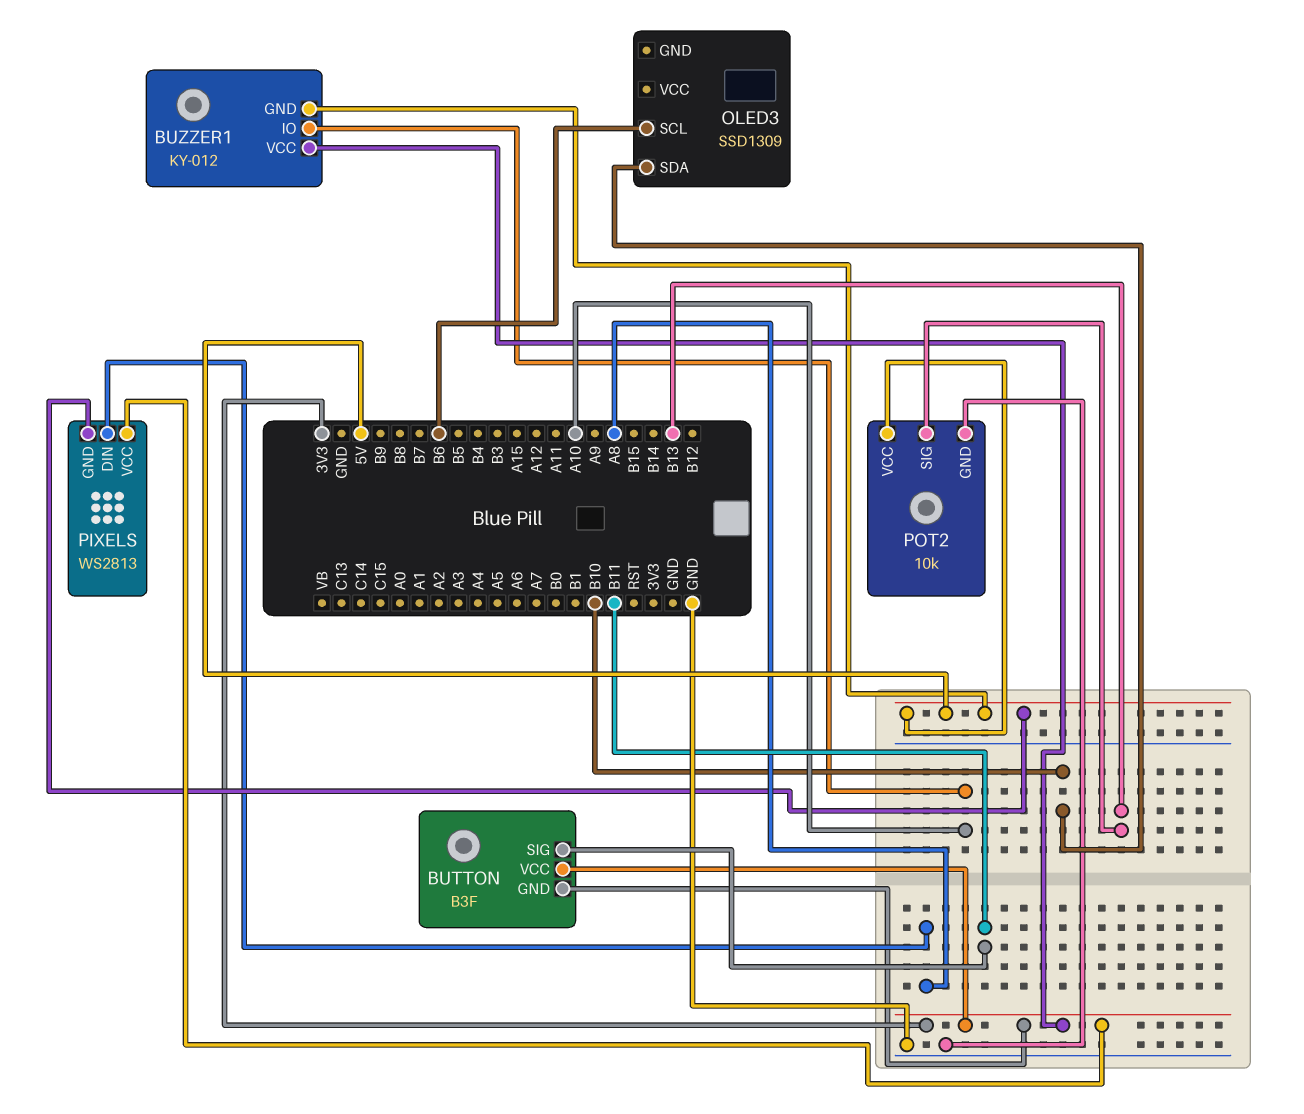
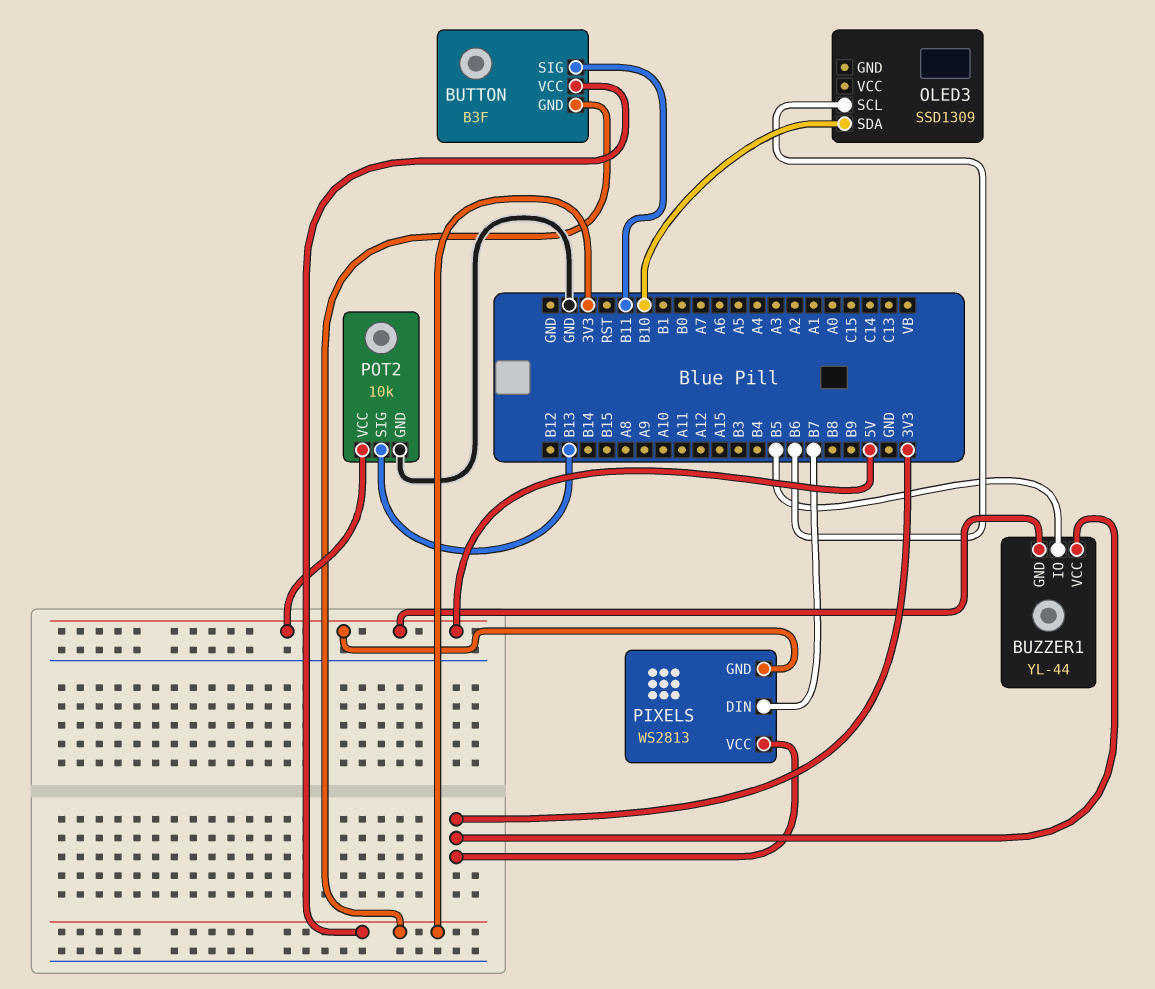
BUZZER1: KY-012 -> YL-44
BUZZER1 pin IO: A10 -> B5
PIXELS pin DIN: A8 -> B7

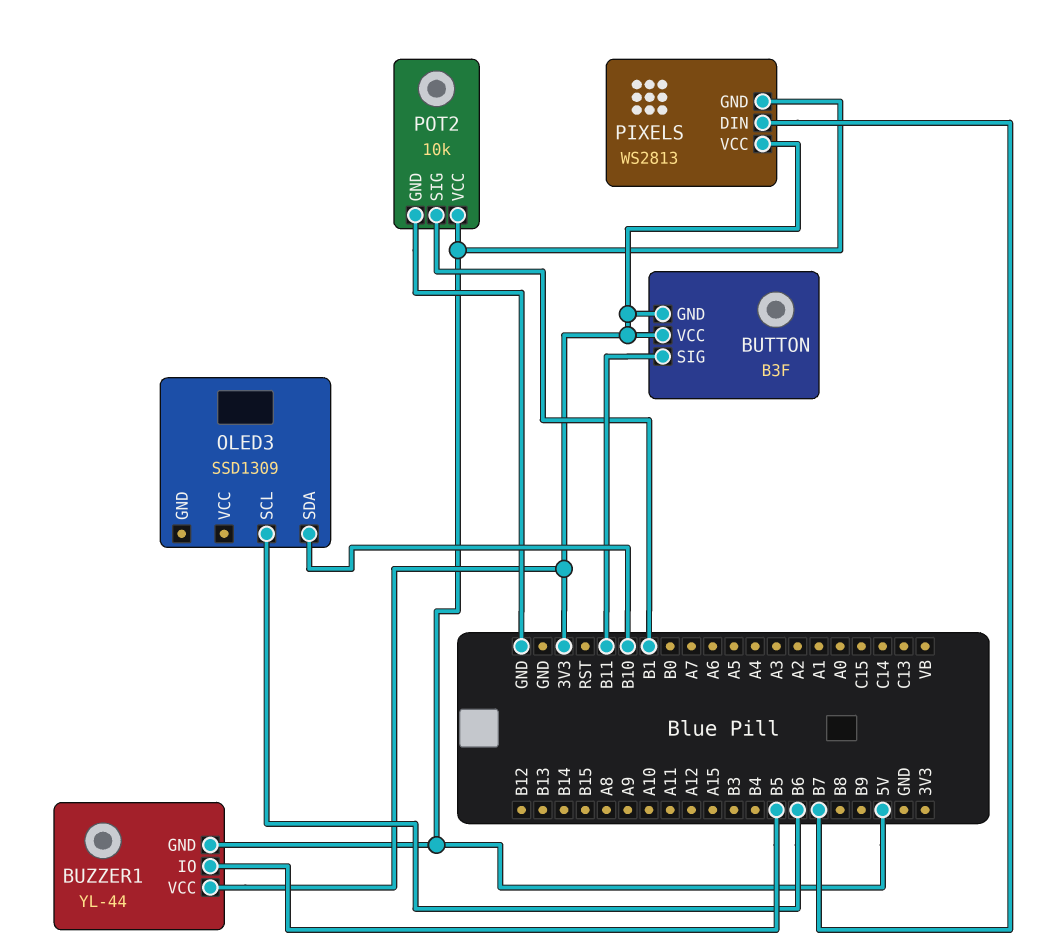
POT2 pin SIG: B13 -> B1

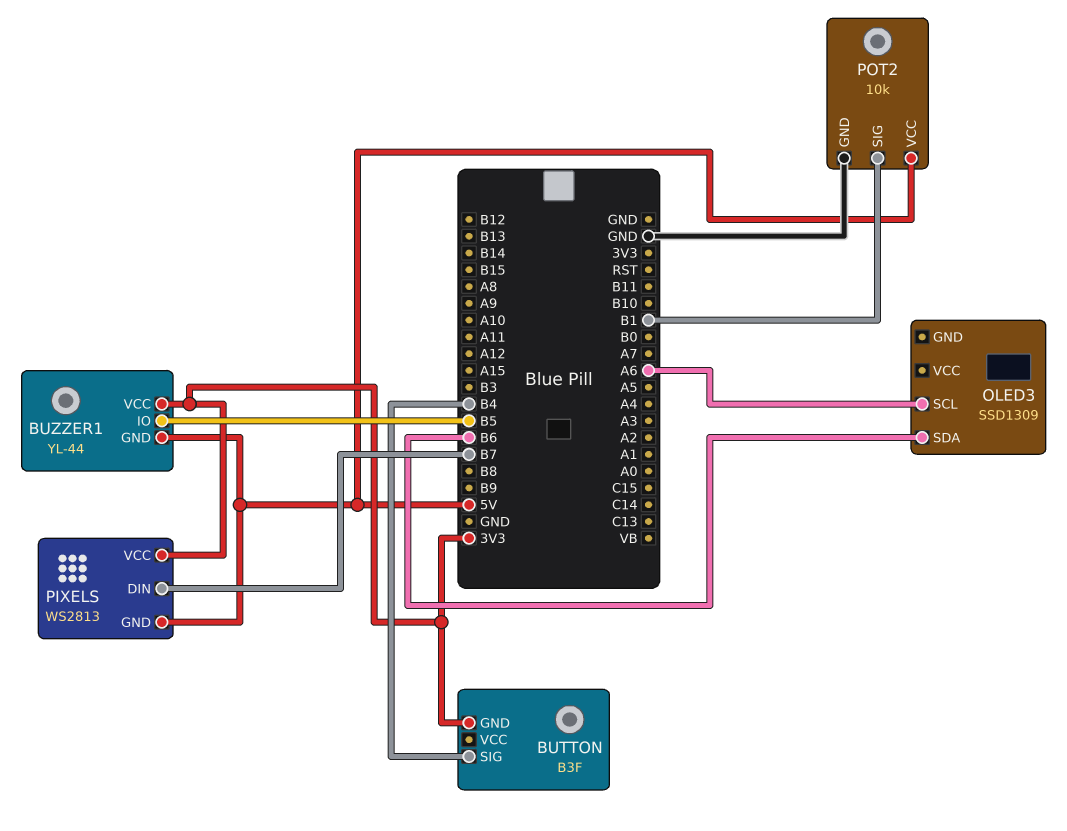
BUTTON pin SIG: B11 -> B4
BUTTON pin VCC: 3V3 -> none
OLED3 pin SCL: B6 -> A6
OLED3 pin SDA: B10 -> B6

